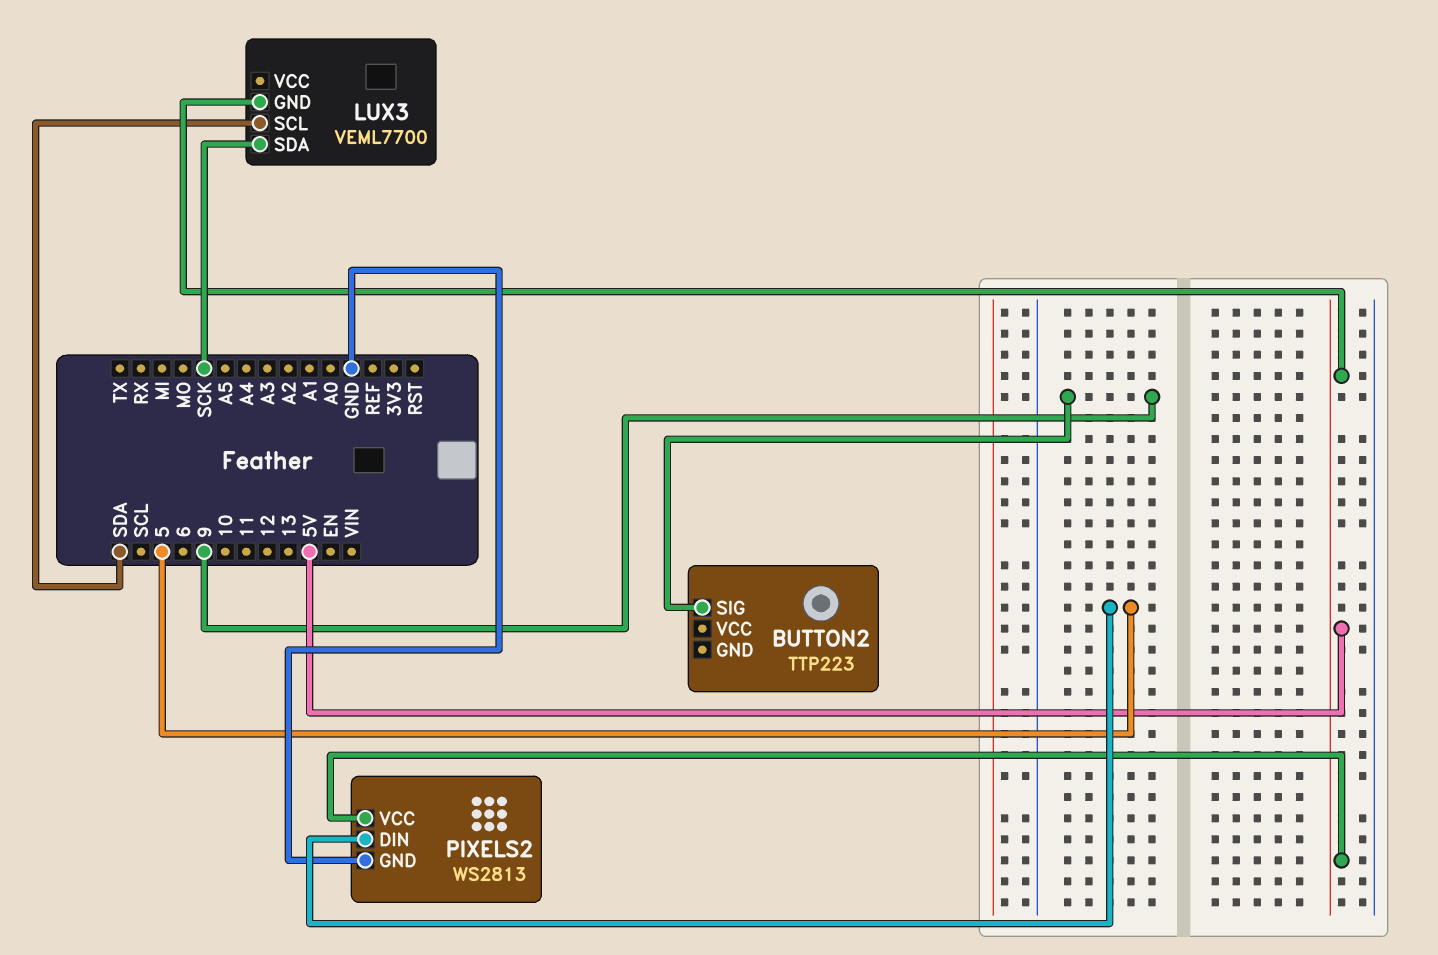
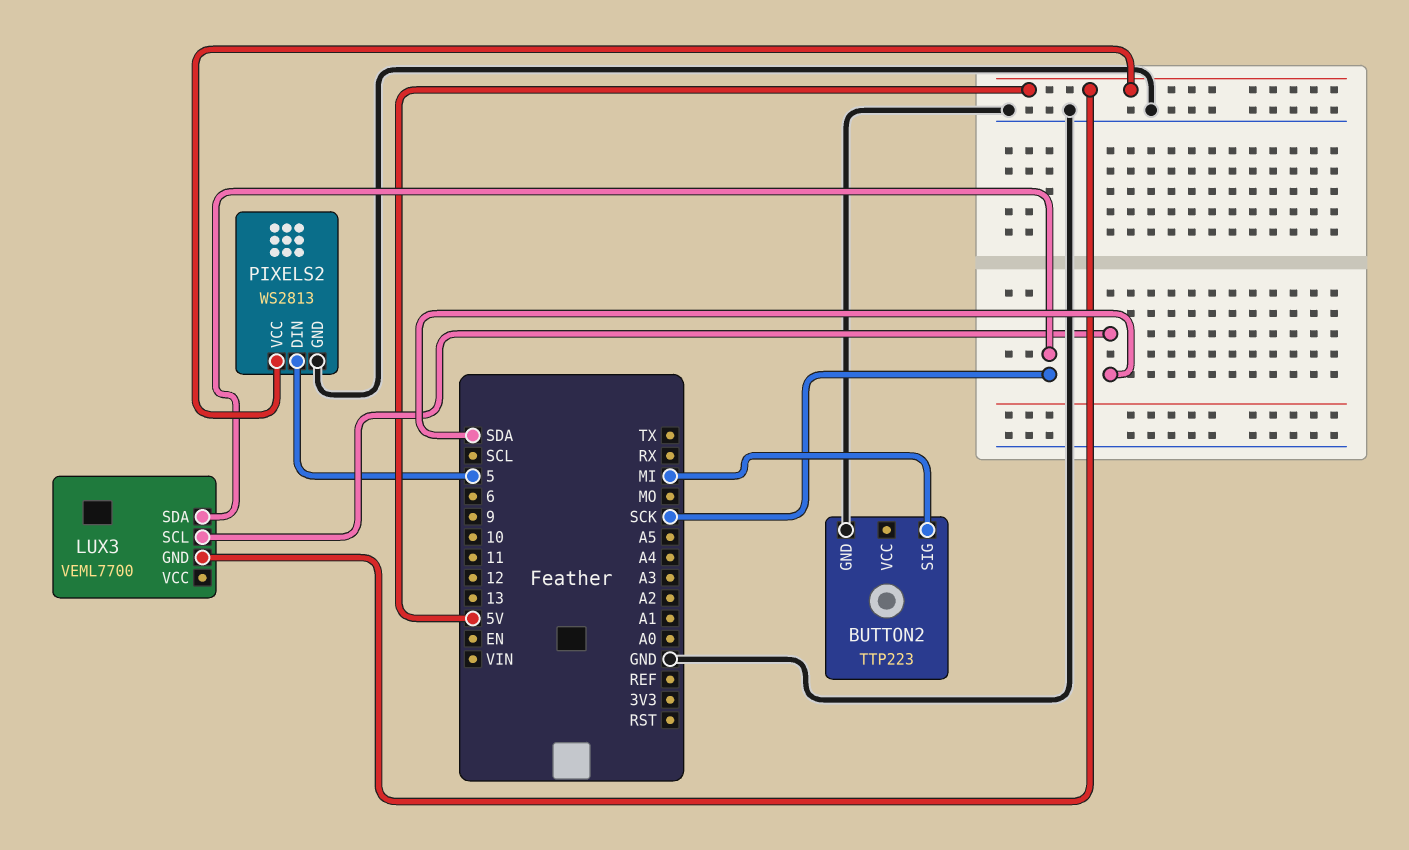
BUTTON2 pin GND: none -> GND
BUTTON2 pin SIG: 9 -> MI

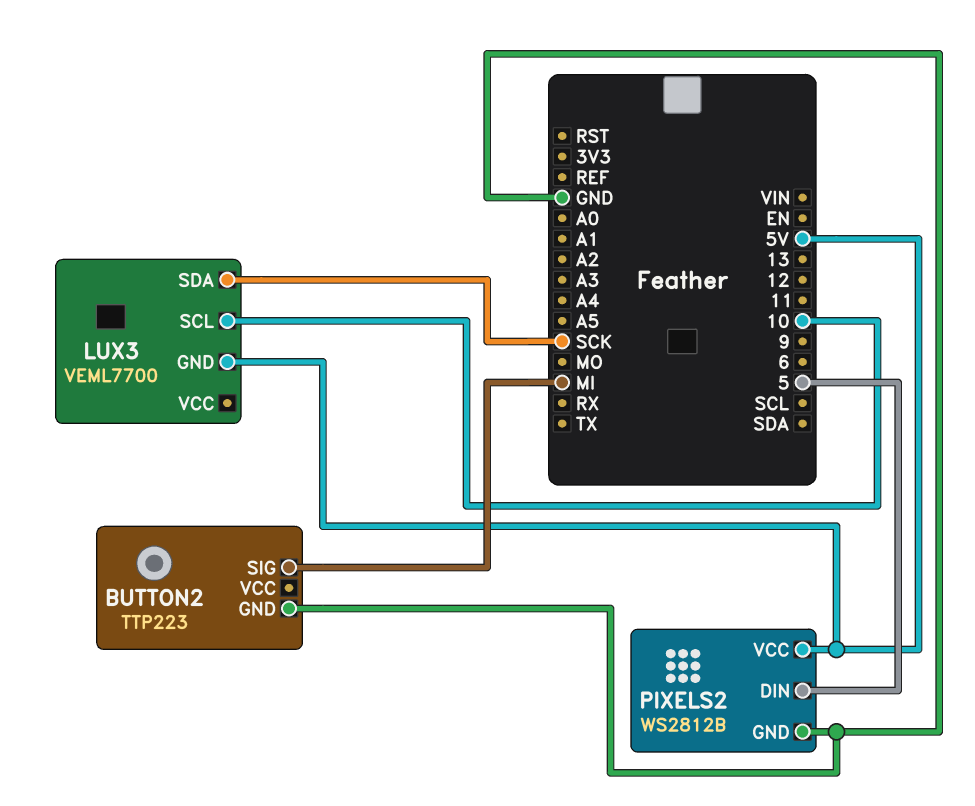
LUX3 pin SCL: SDA -> 10
PIXELS2: WS2813 -> WS2812B

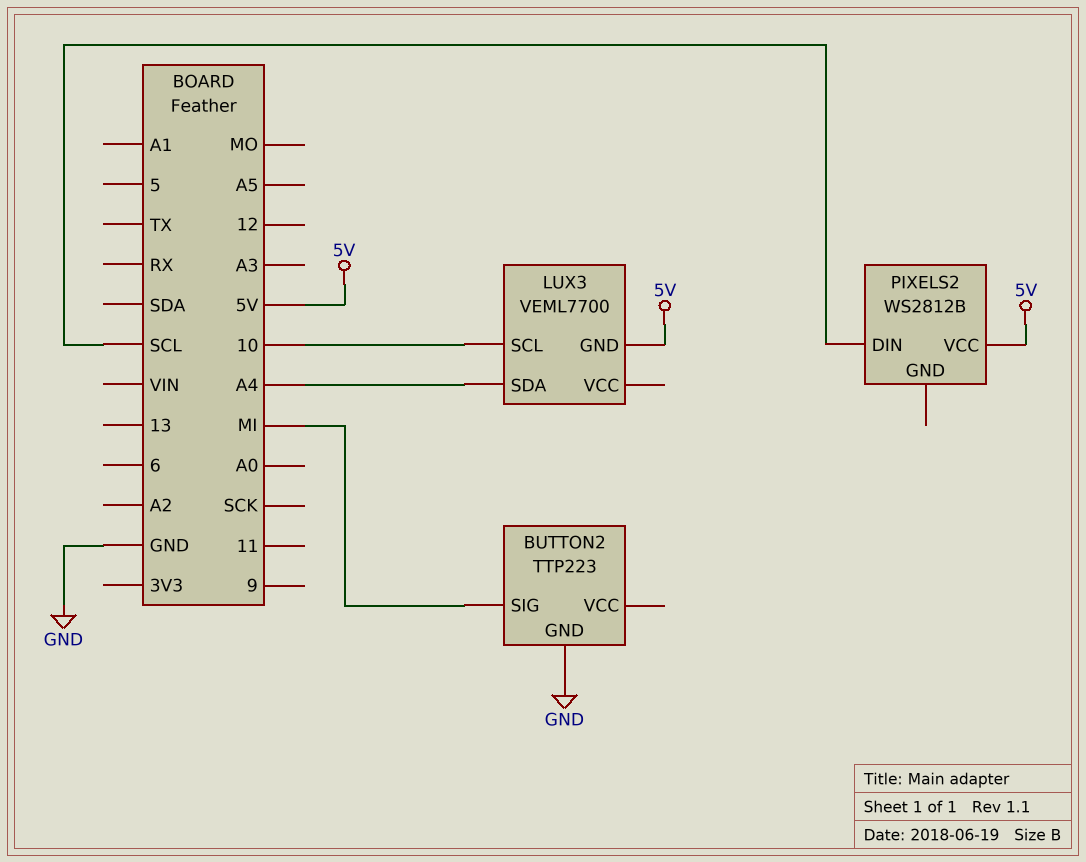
LUX3 pin SDA: SCK -> A4
PIXELS2 pin DIN: 5 -> SCL
PIXELS2 pin GND: GND -> none

